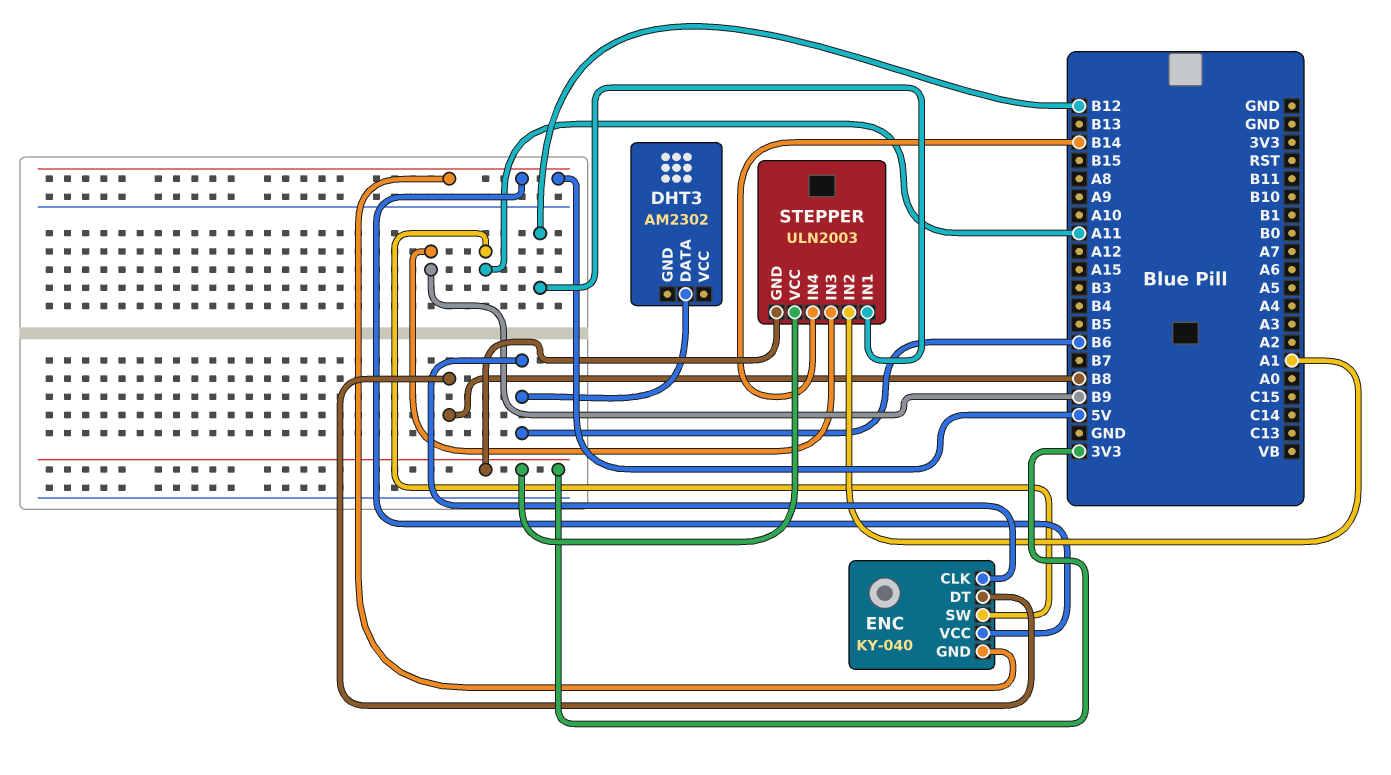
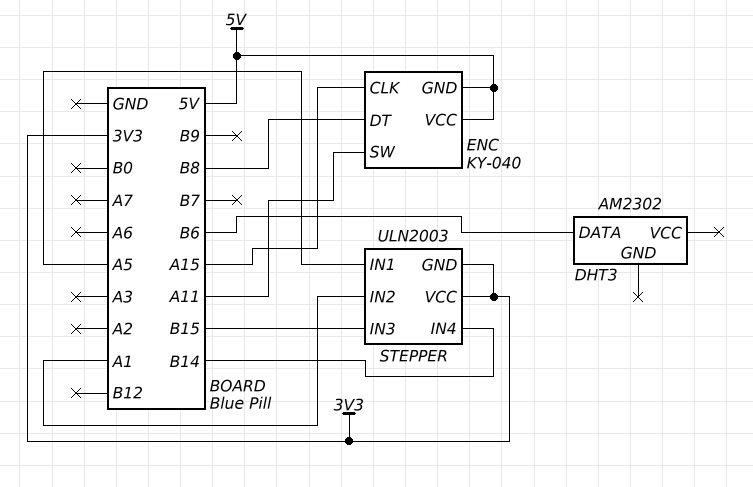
ENC pin CLK: B6 -> A15
STEPPER pin IN1: B12 -> A5
STEPPER pin IN3: B9 -> B15

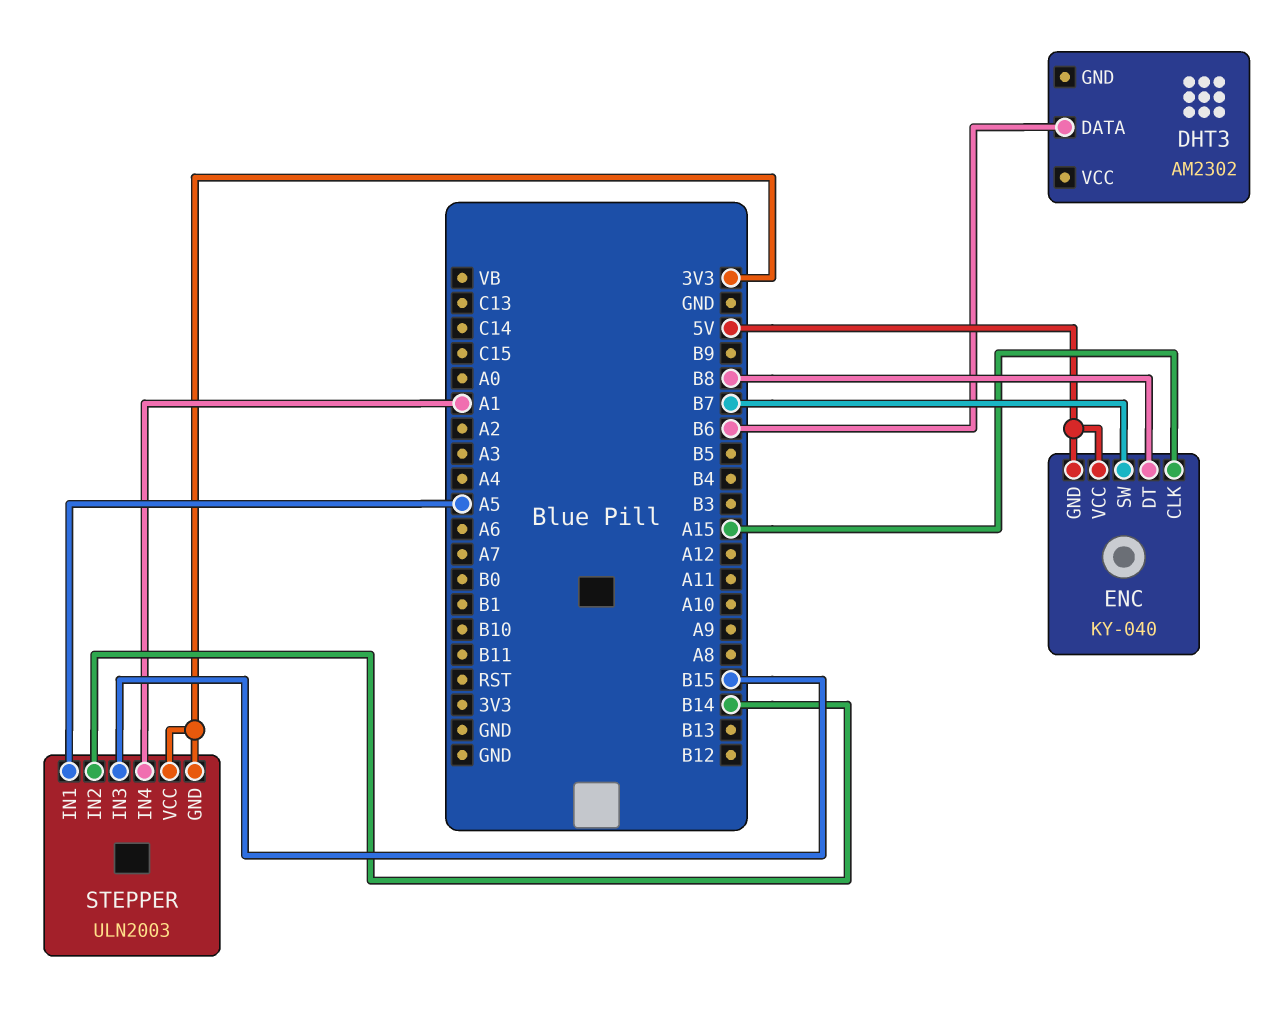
ENC pin SW: A11 -> B7
STEPPER pin IN2: A1 -> B14
STEPPER pin IN4: B14 -> A1

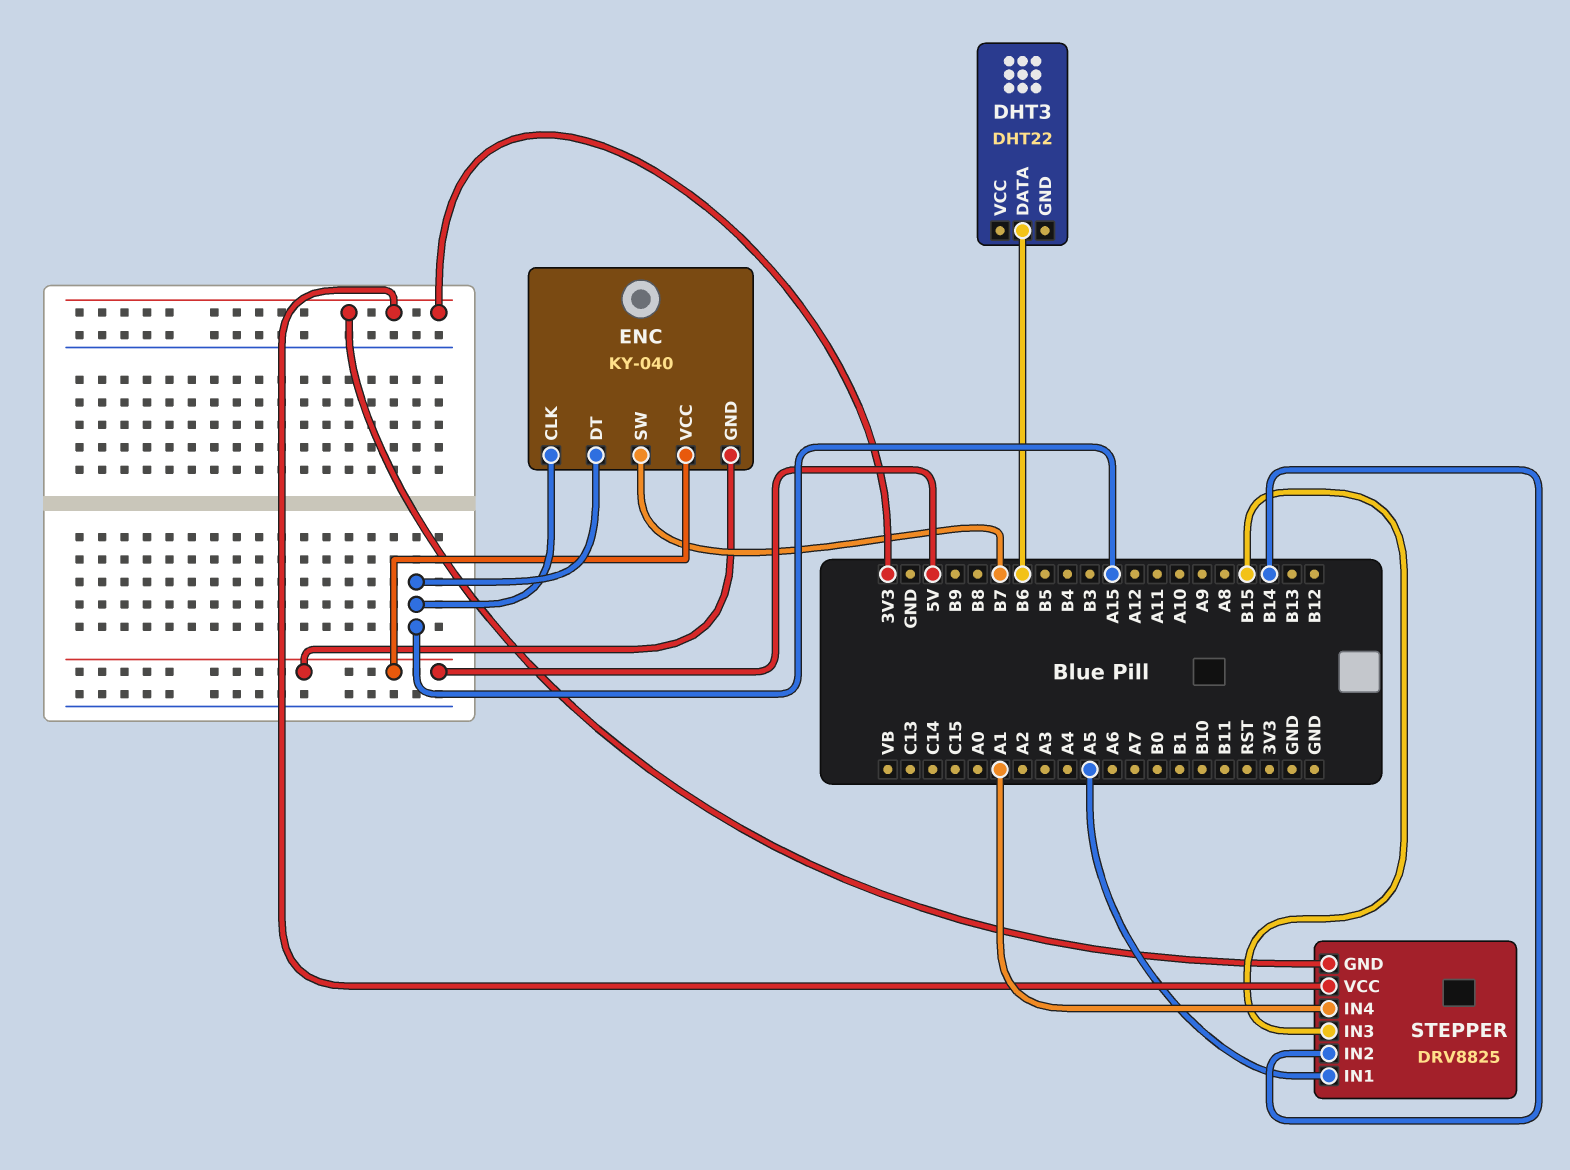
DHT3: AM2302 -> DHT22
ENC pin DT: B8 -> A15
STEPPER: ULN2003 -> DRV8825

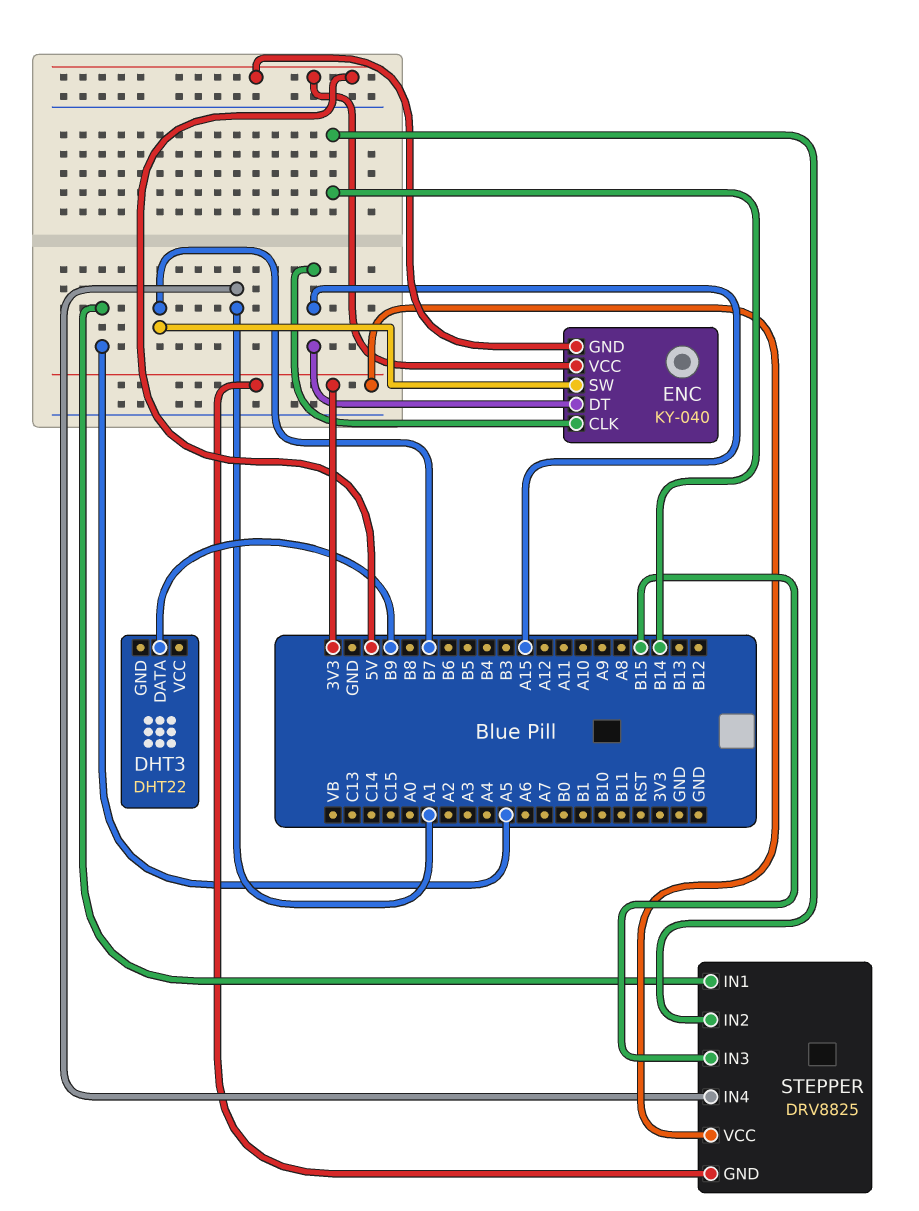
DHT3 pin DATA: B6 -> B9

